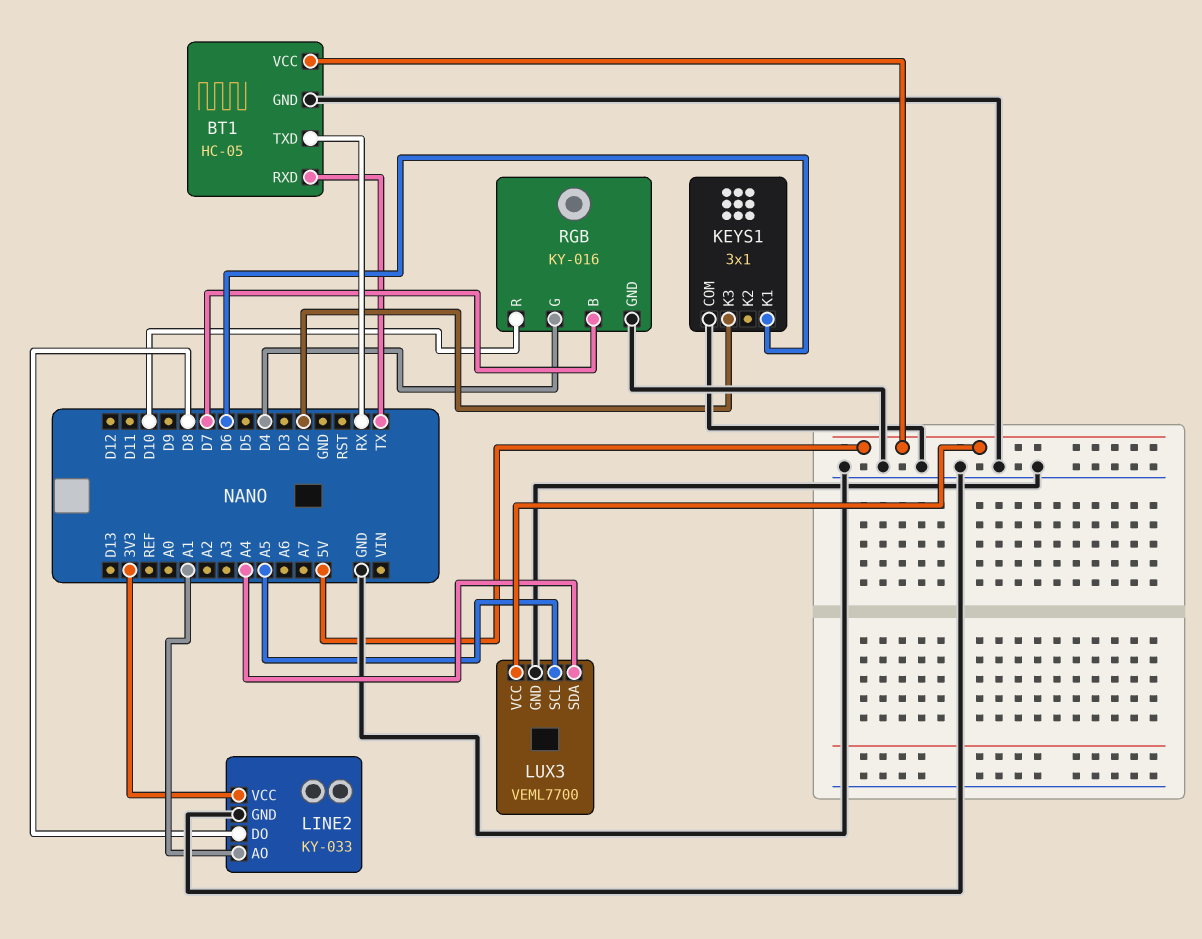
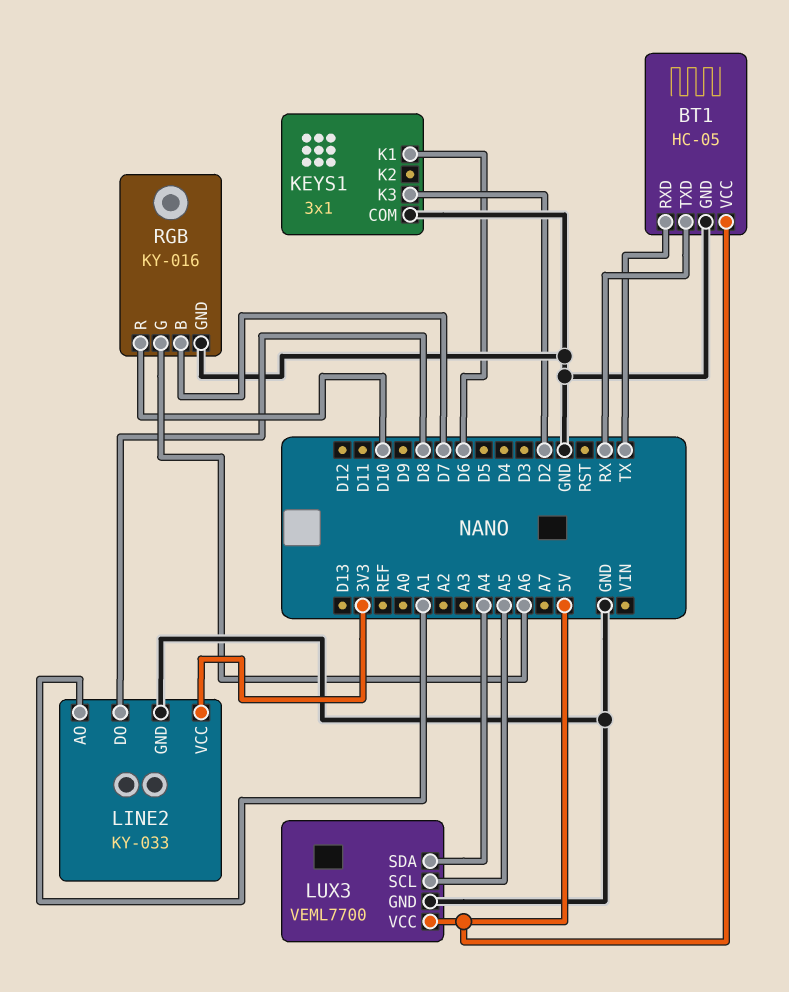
RGB pin G: D4 -> A6

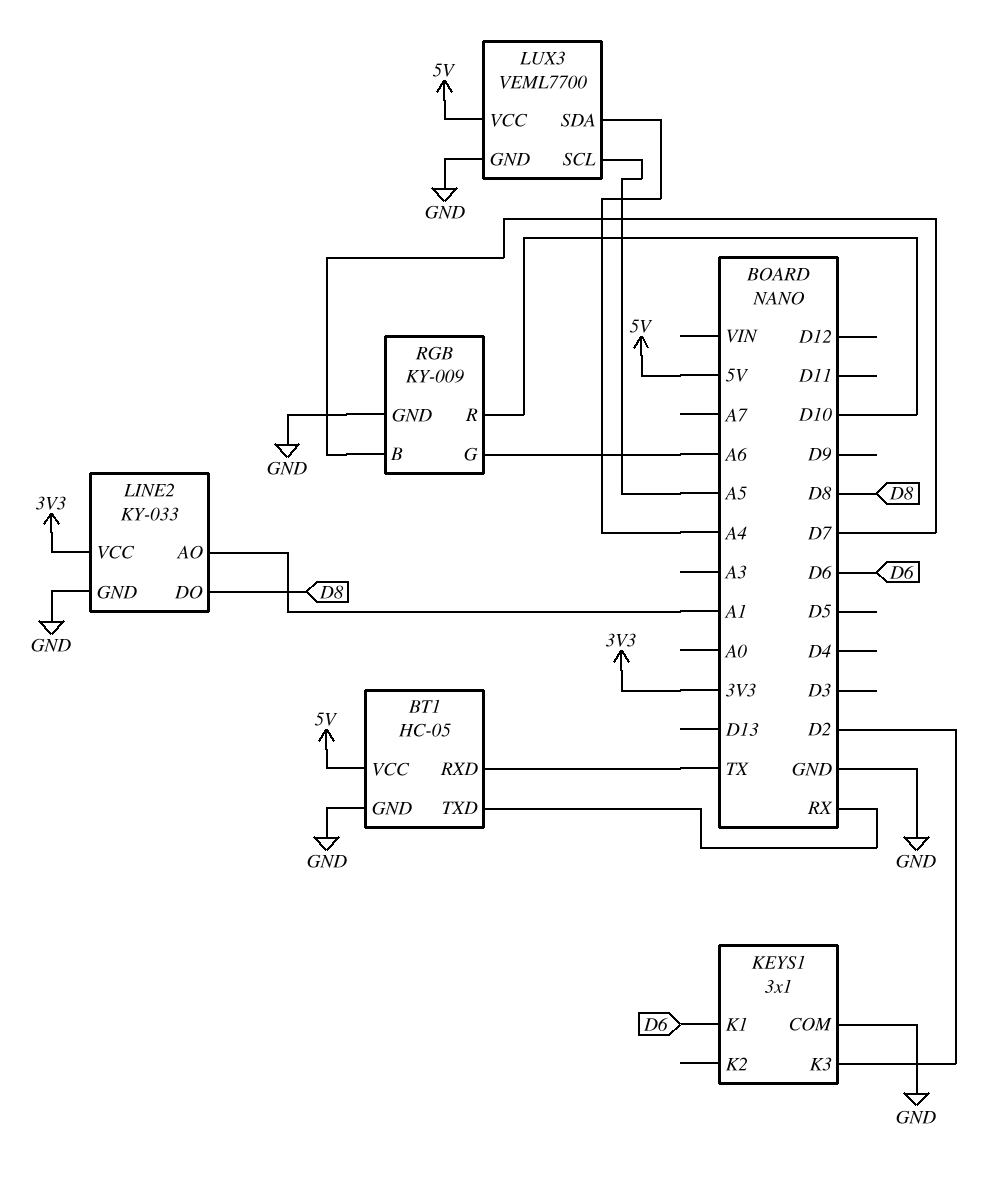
RGB: KY-016 -> KY-009

